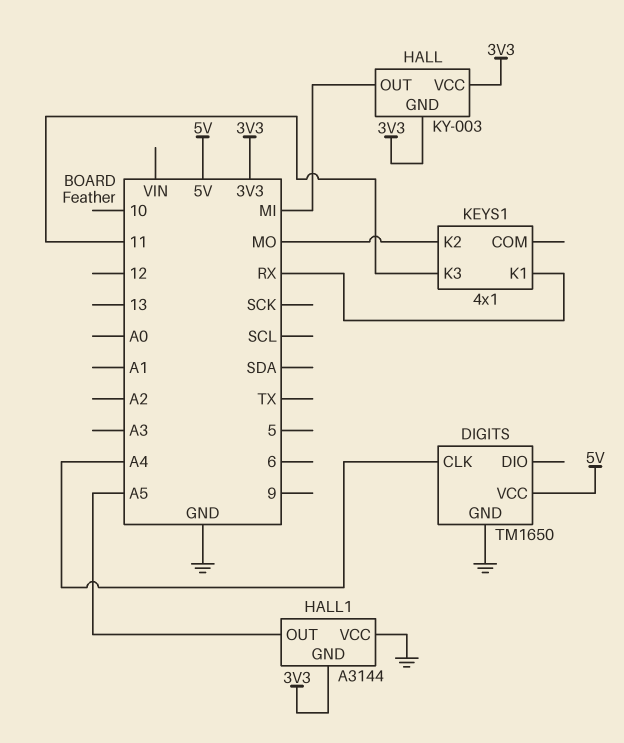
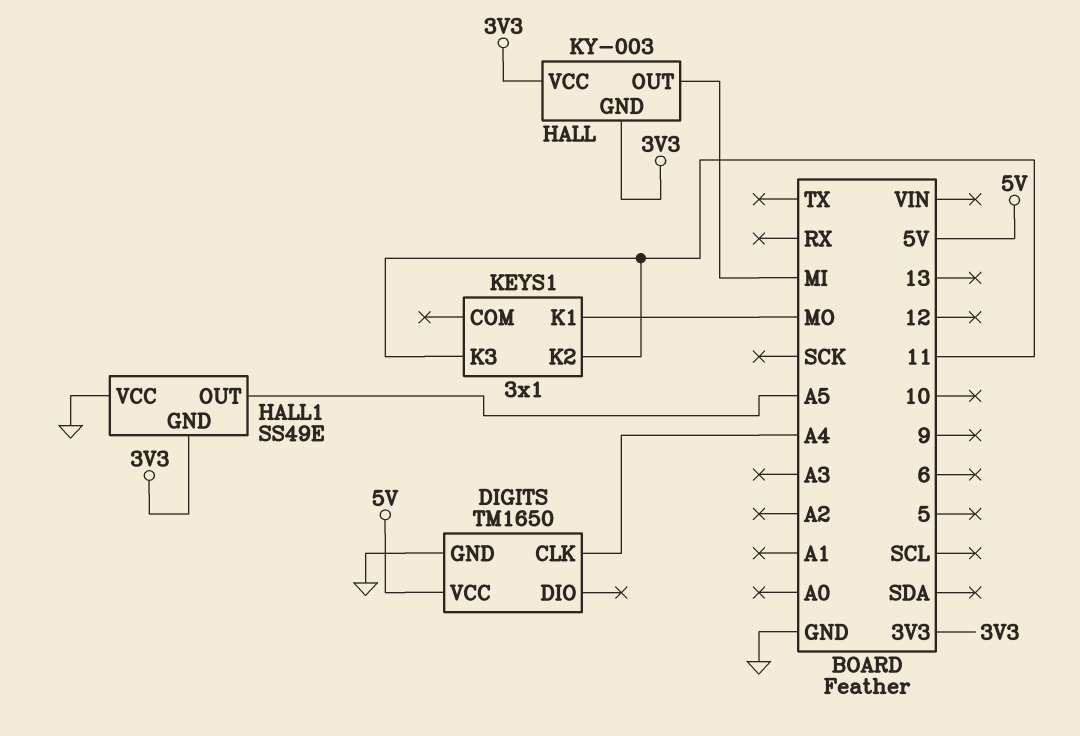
HALL1: A3144 -> SS49E
KEYS1: 4x1 -> 3x1
KEYS1 pin K1: RX -> MO
KEYS1 pin K2: MO -> 11

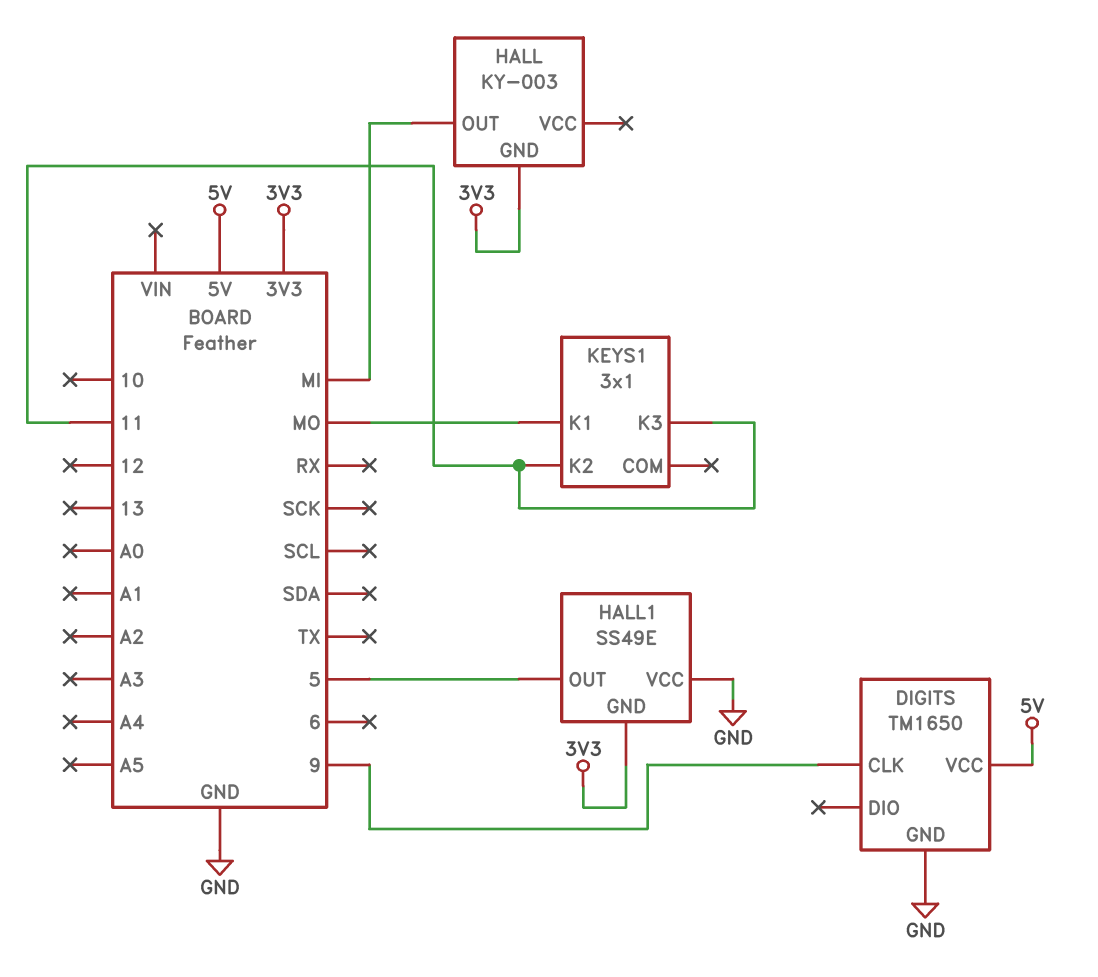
DIGITS pin CLK: A4 -> 9
HALL pin VCC: 3V3 -> none
HALL1 pin OUT: A5 -> 5

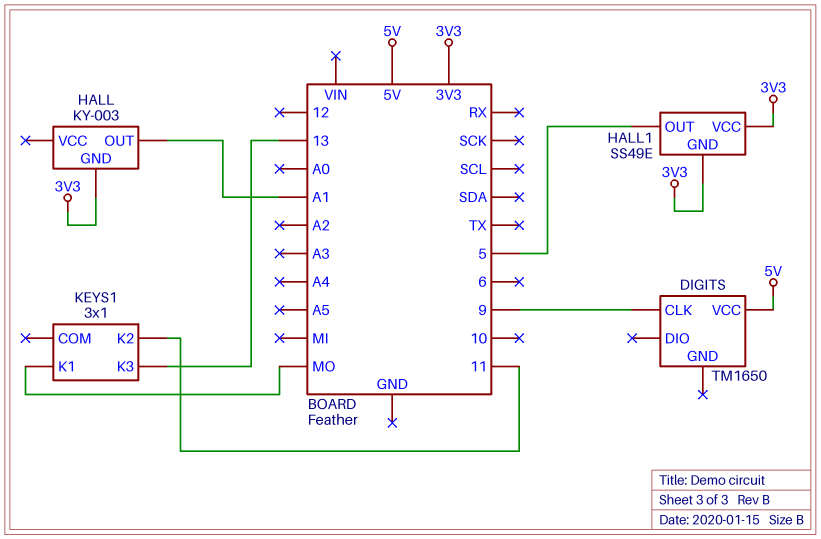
DIGITS pin GND: GND -> none
HALL pin OUT: MI -> A1
HALL1 pin VCC: GND -> 3V3
KEYS1 pin K3: 11 -> 13

